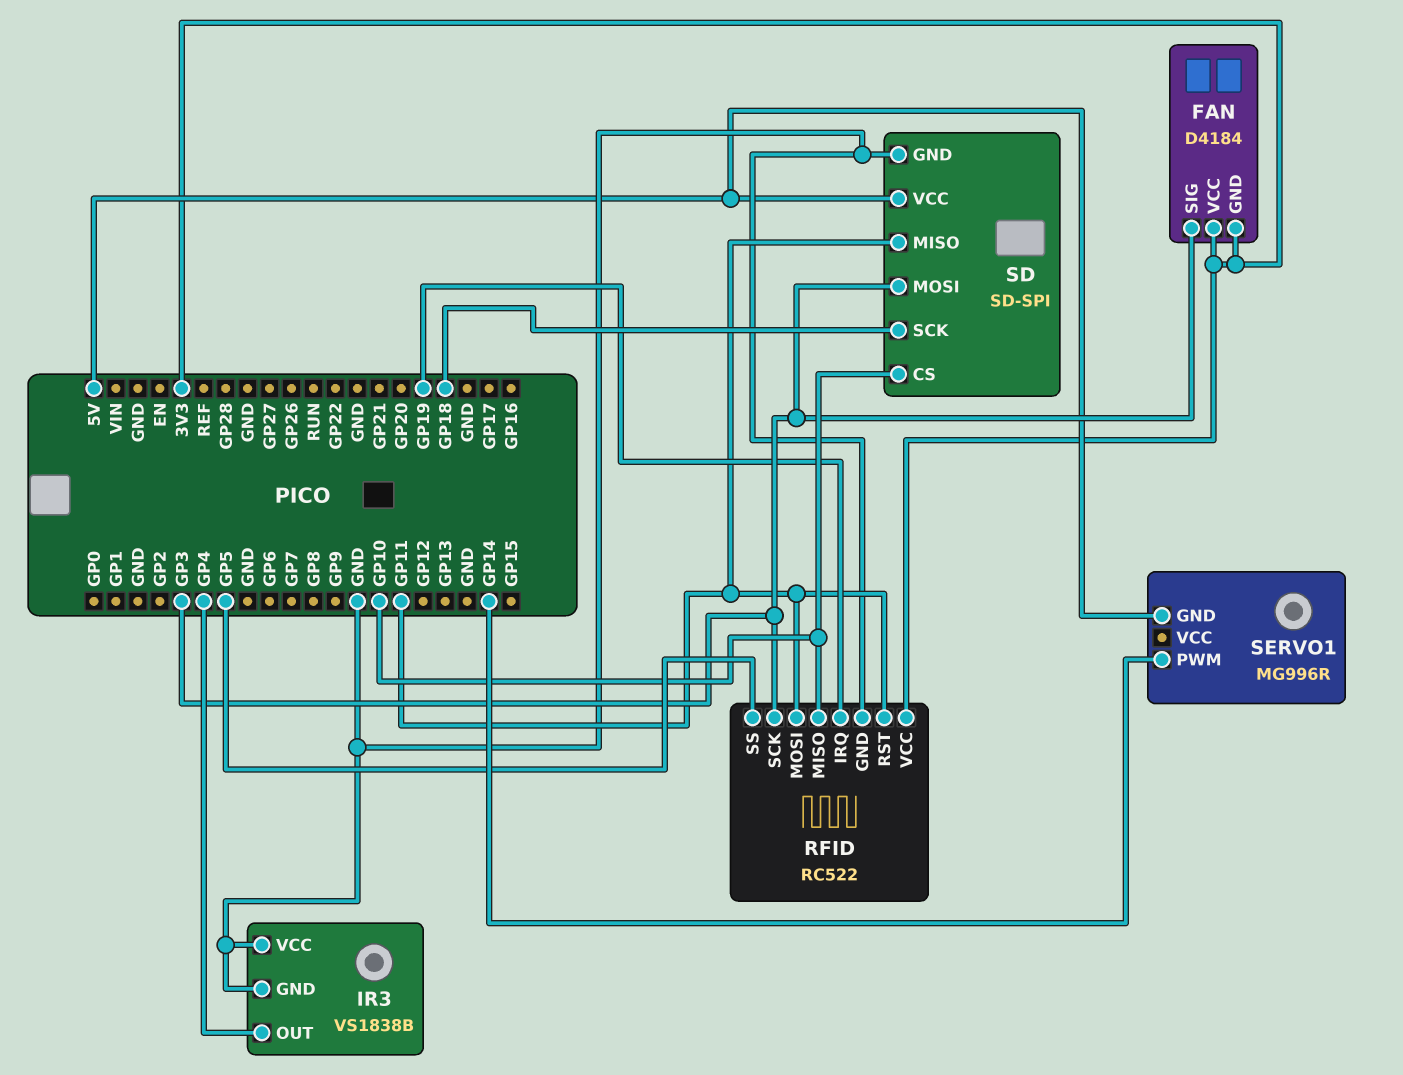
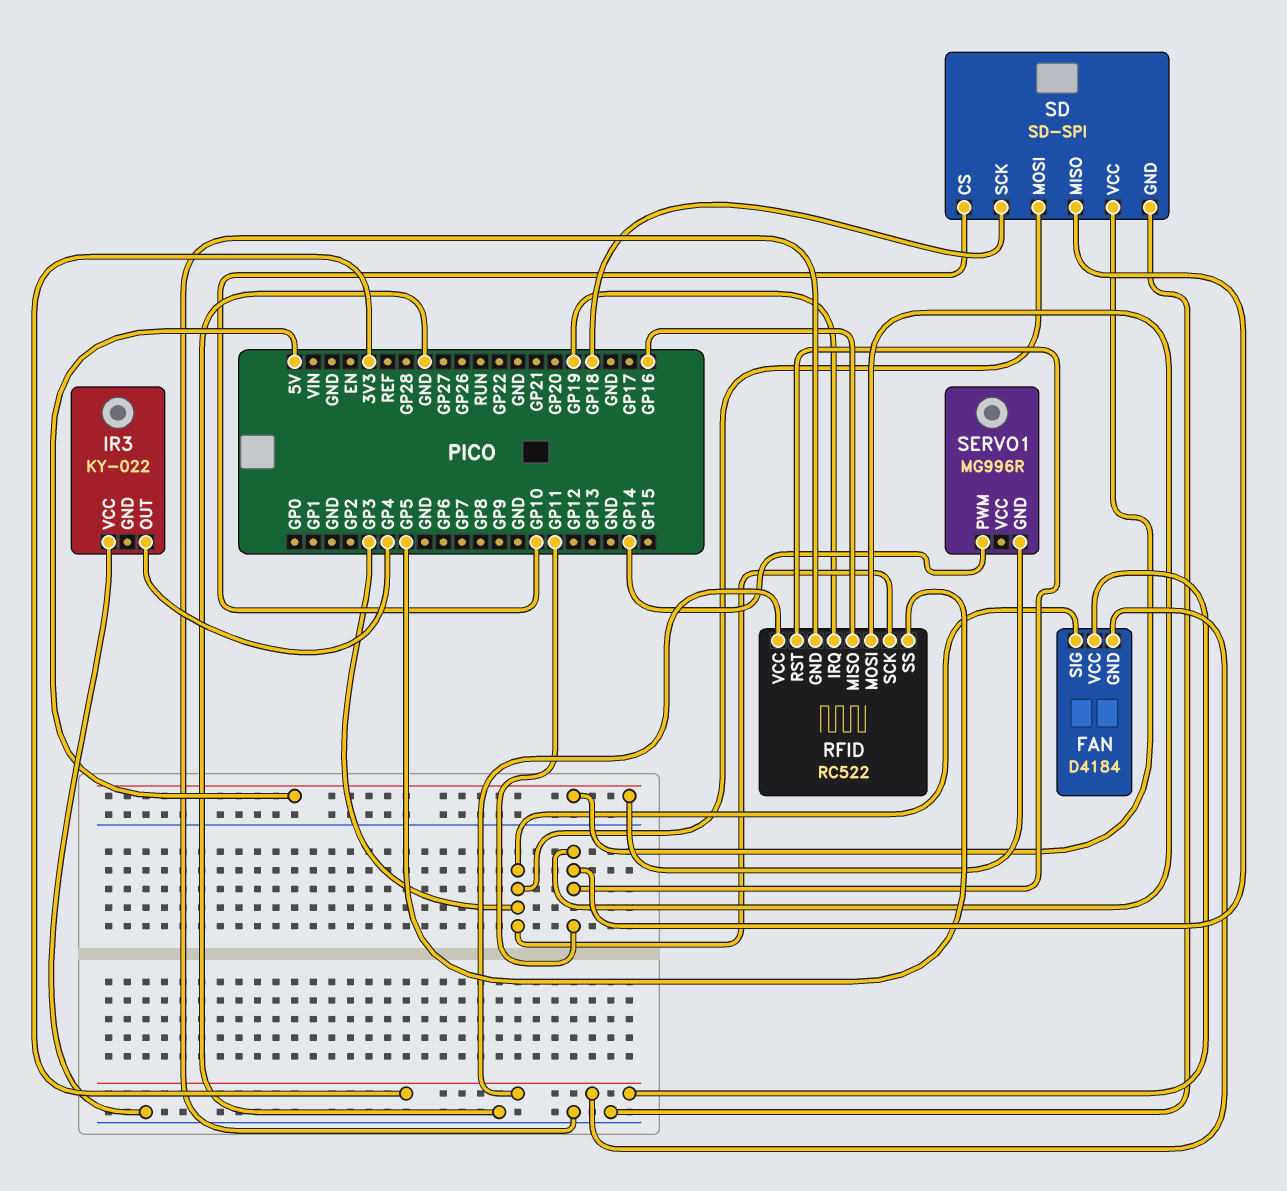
IR3: VS1838B -> KY-022
IR3 pin GND: GND -> none
RFID pin MISO: GP10 -> GP16

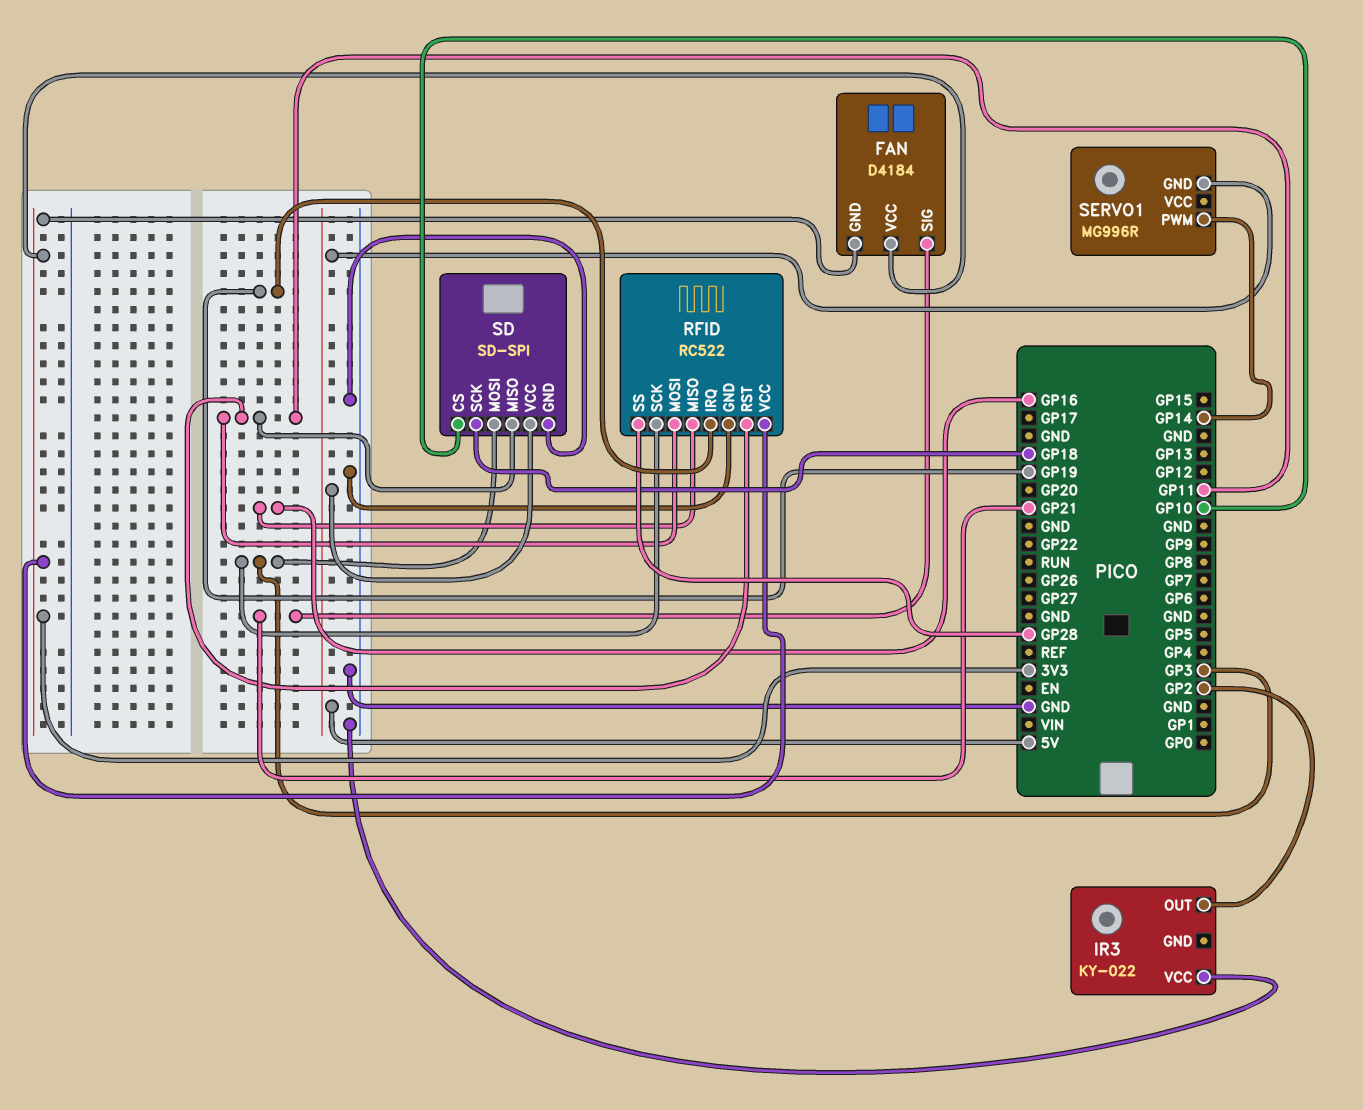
FAN pin SIG: GP3 -> GP21
IR3 pin OUT: GP4 -> GP2
RFID pin SS: GP5 -> GP28

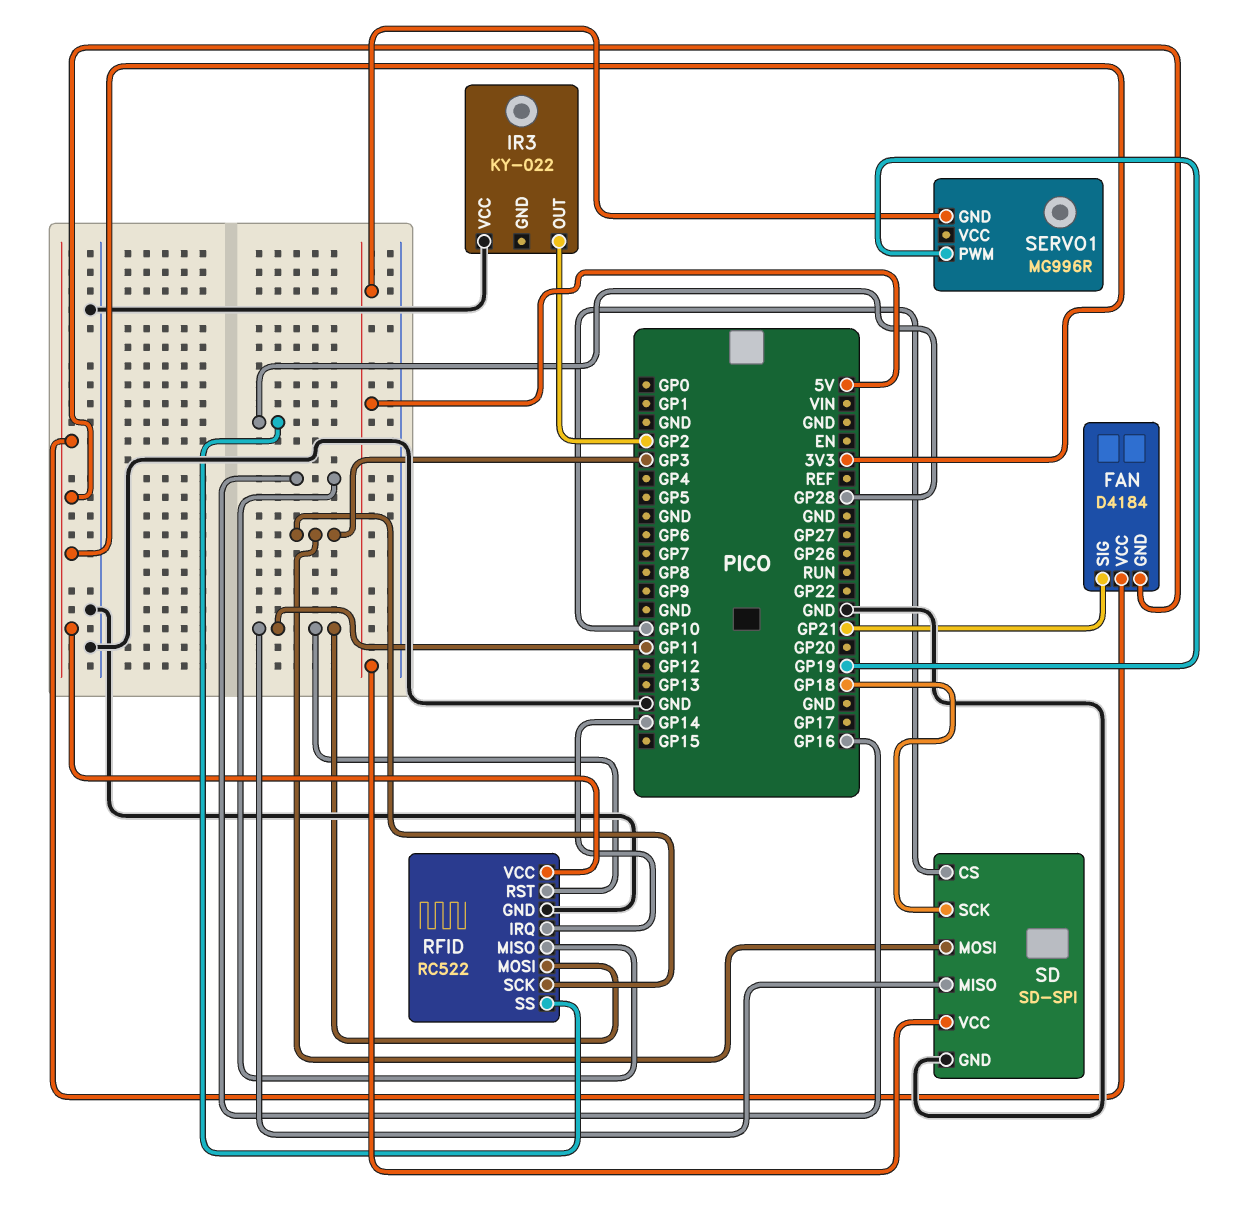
RFID pin IRQ: GP19 -> GP14
SERVO1 pin PWM: GP14 -> GP19

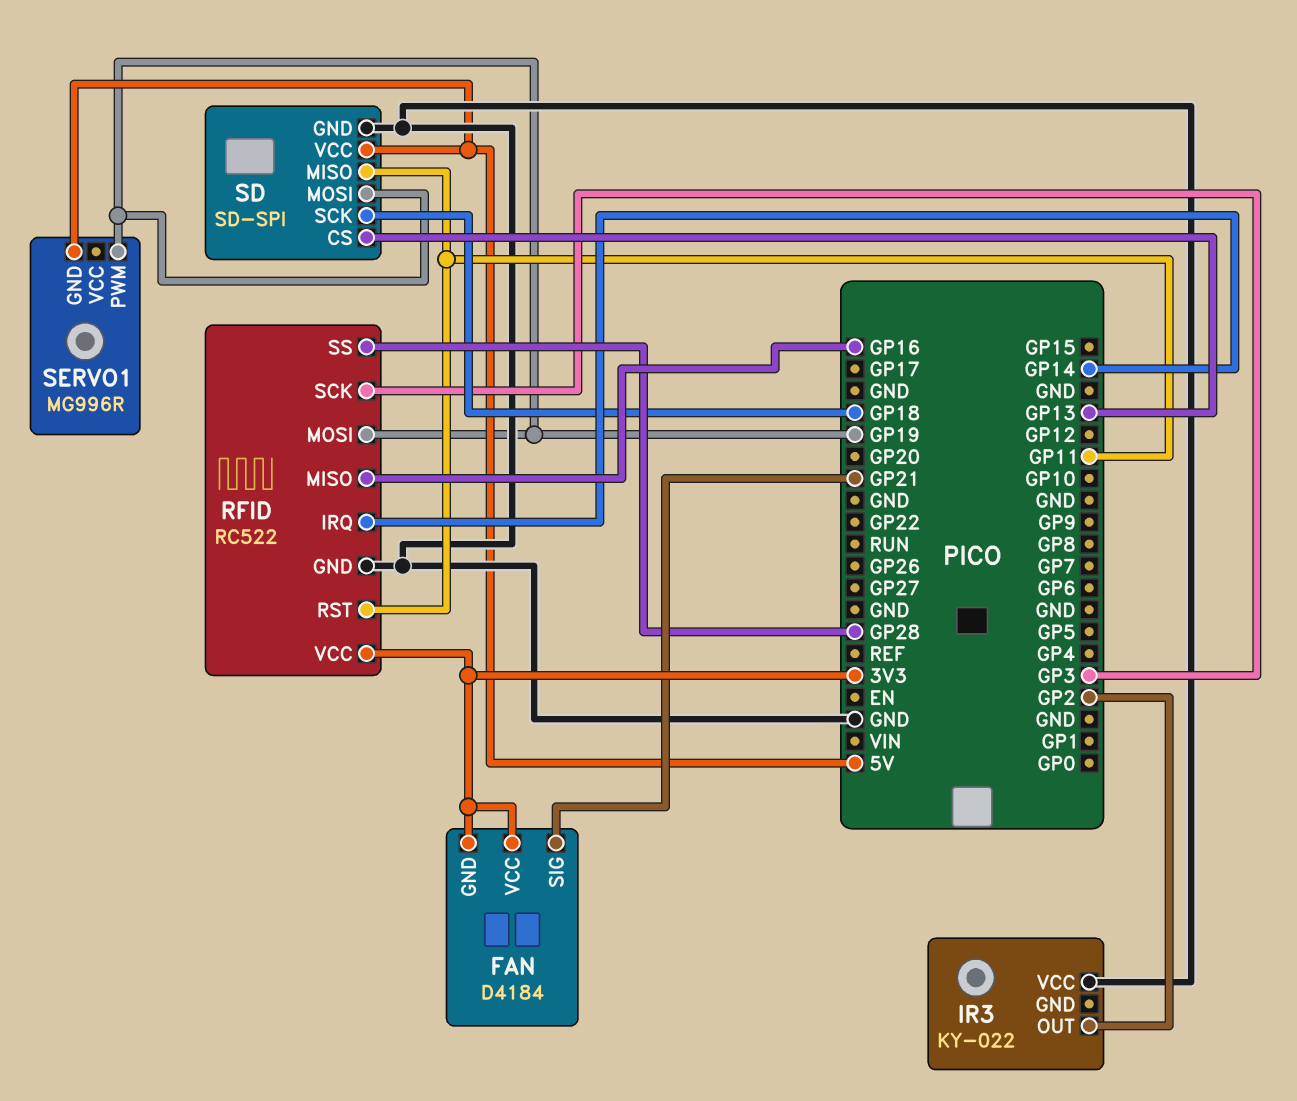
RFID pin MOSI: GP11 -> GP19
SD pin CS: GP10 -> GP13
SD pin MOSI: GP3 -> GP19

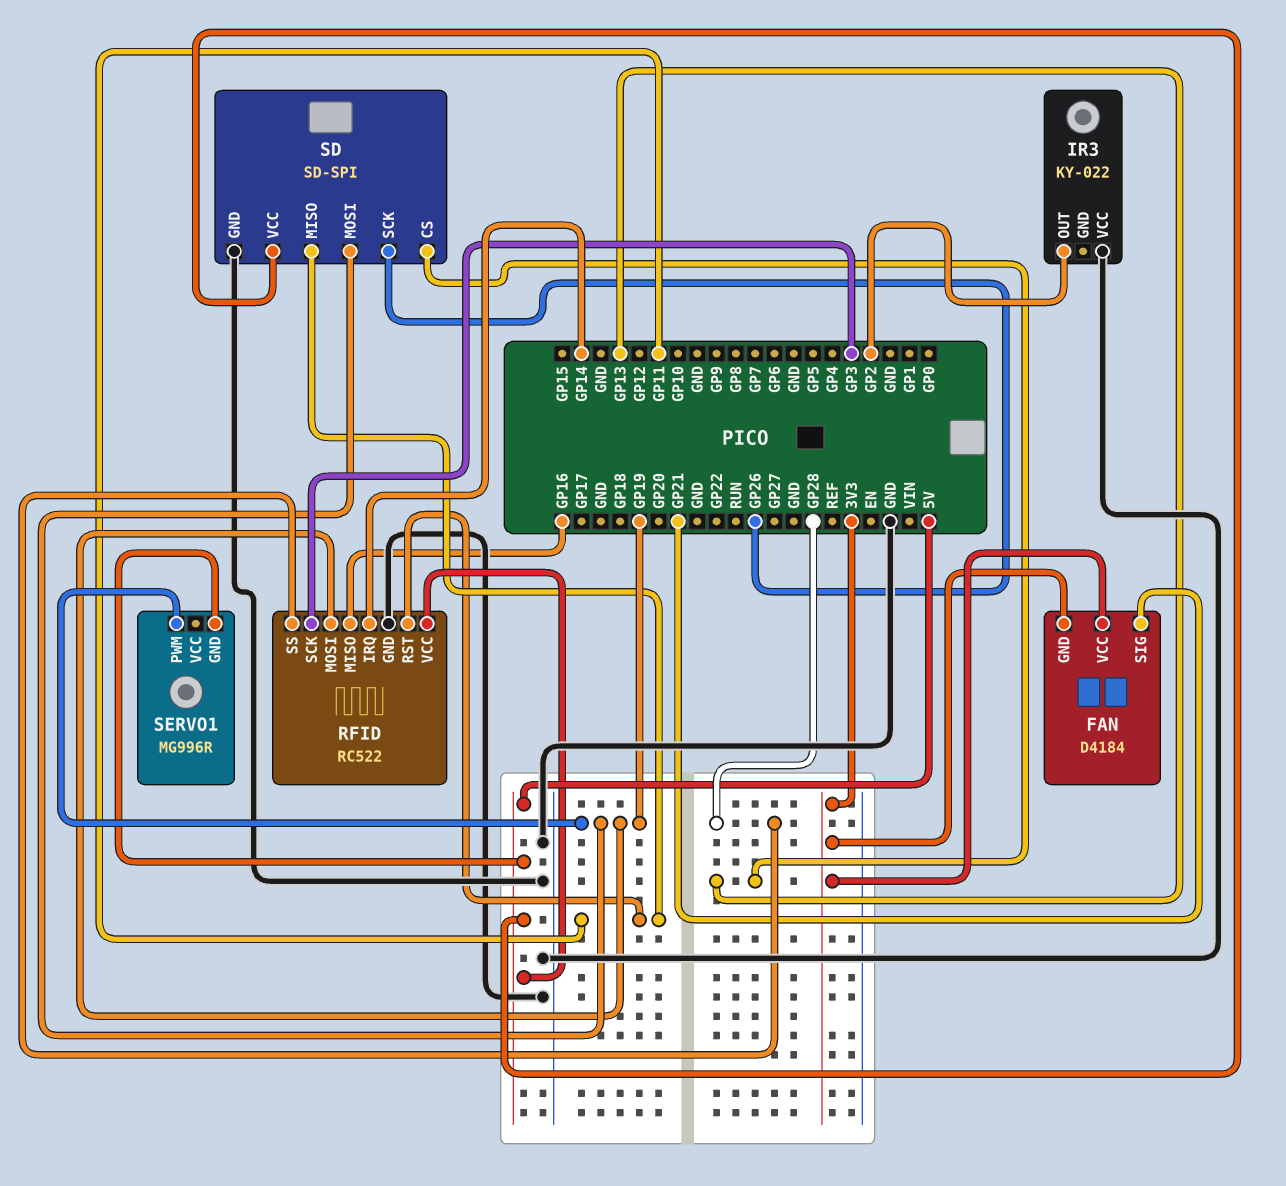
RFID pin VCC: 3V3 -> 5V
SD pin SCK: GP18 -> GP26

